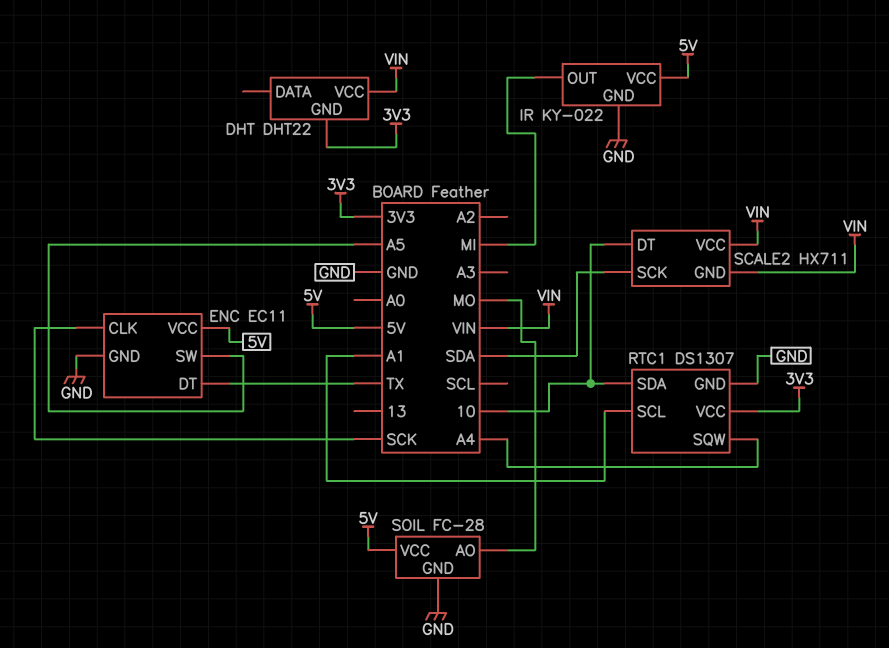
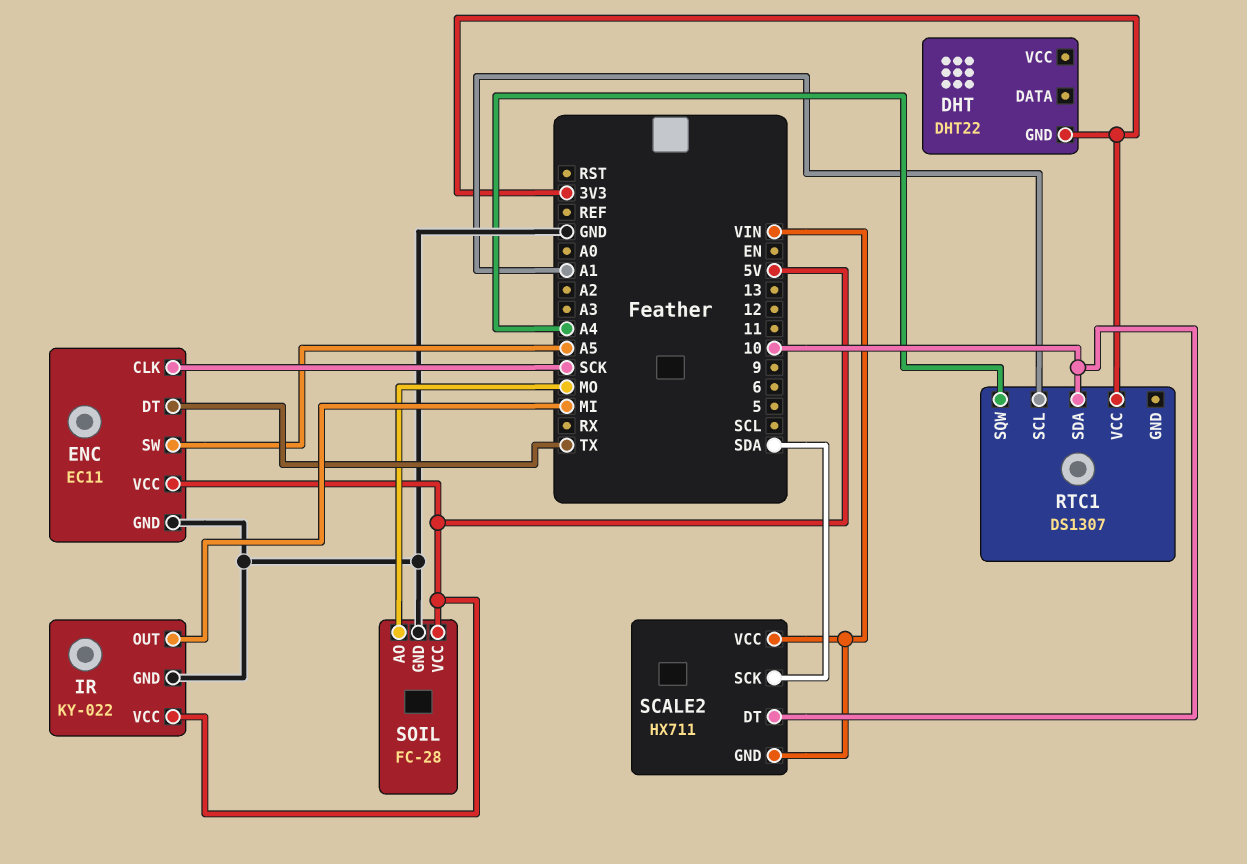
DHT pin VCC: VIN -> none
RTC1 pin GND: GND -> none

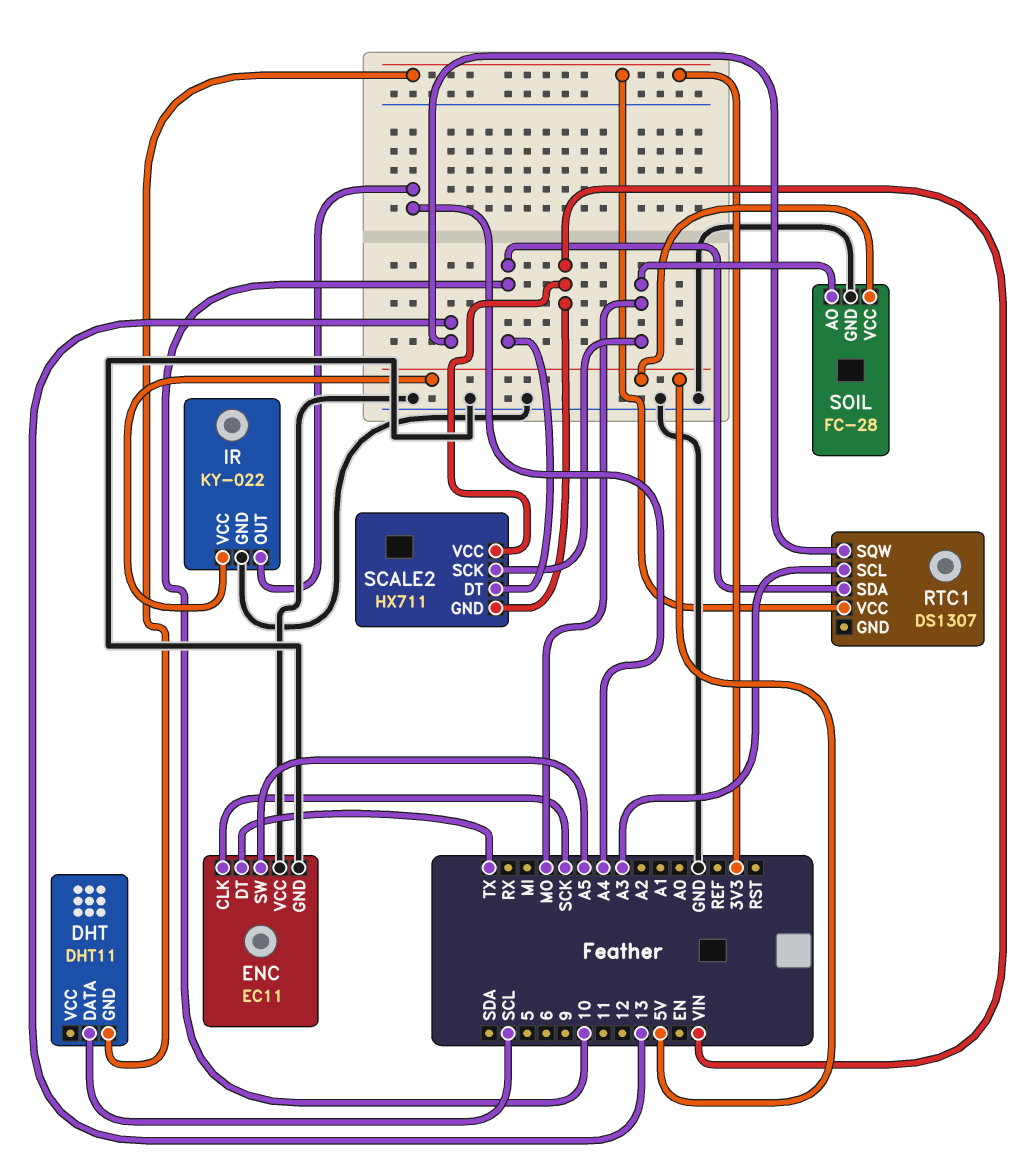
DHT: DHT22 -> DHT11
DHT pin DATA: none -> SCL
ENC pin VCC: 5V -> GND
IR pin OUT: MI -> A4
RTC1 pin SCL: A1 -> A3
RTC1 pin SQW: A4 -> 13
SCALE2 pin SCK: SDA -> MO

